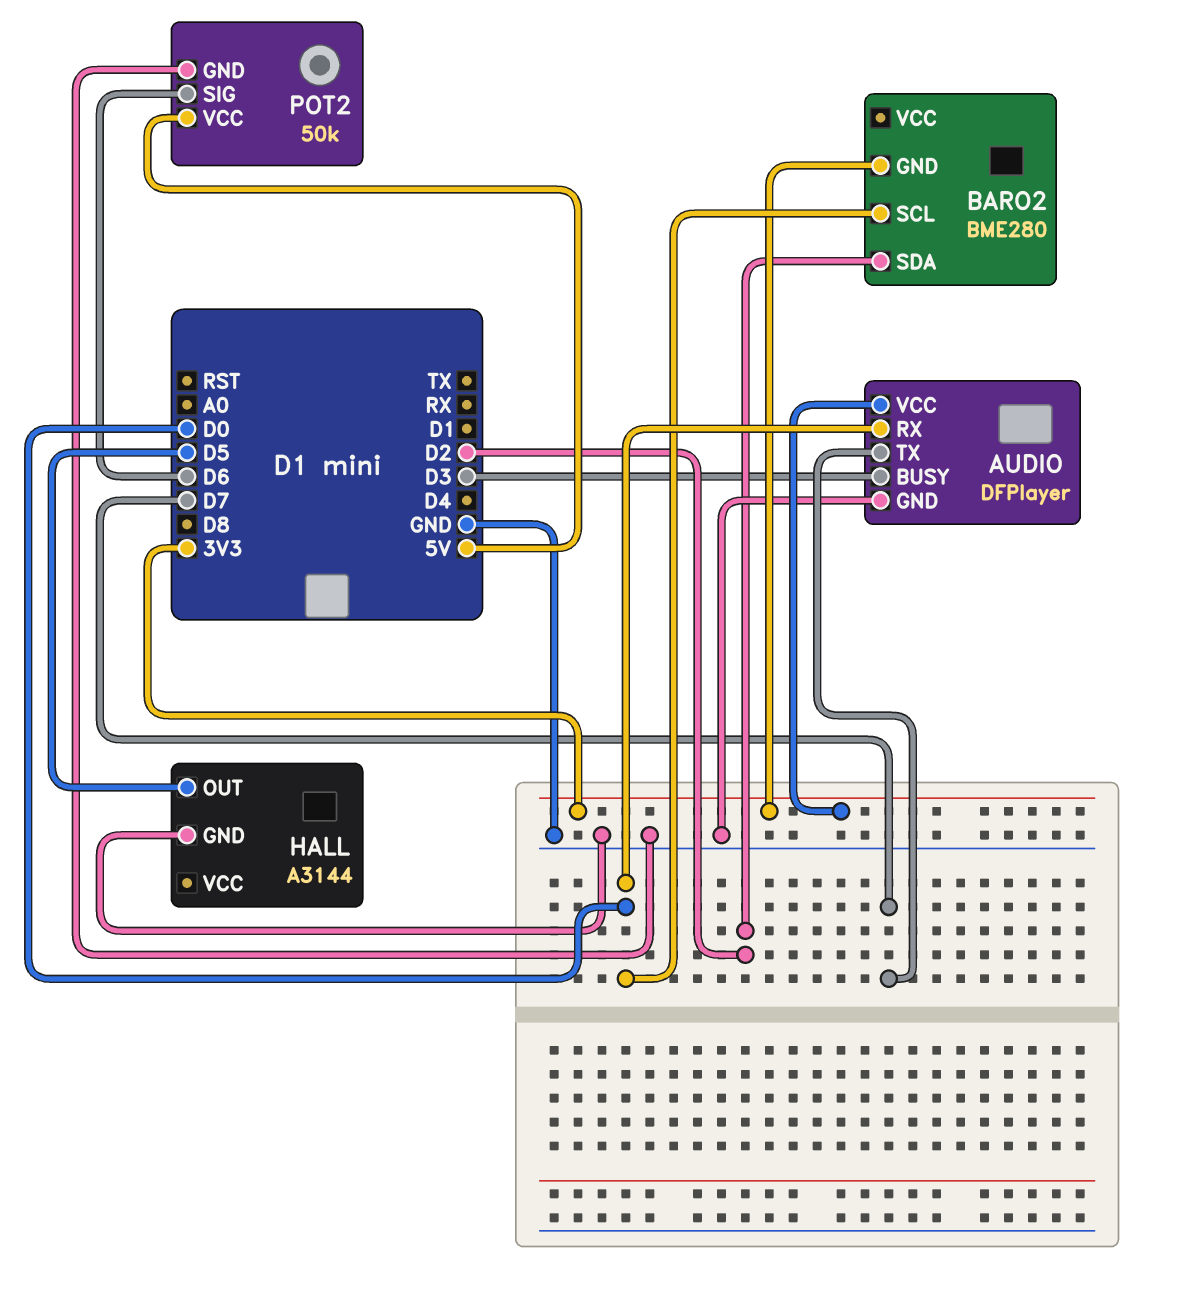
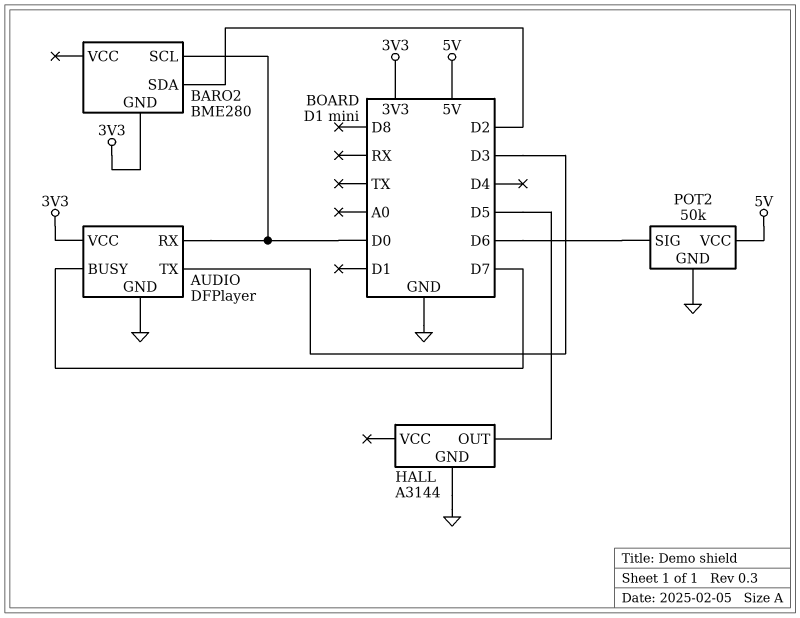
AUDIO pin BUSY: D3 -> D7
AUDIO pin TX: D7 -> D3

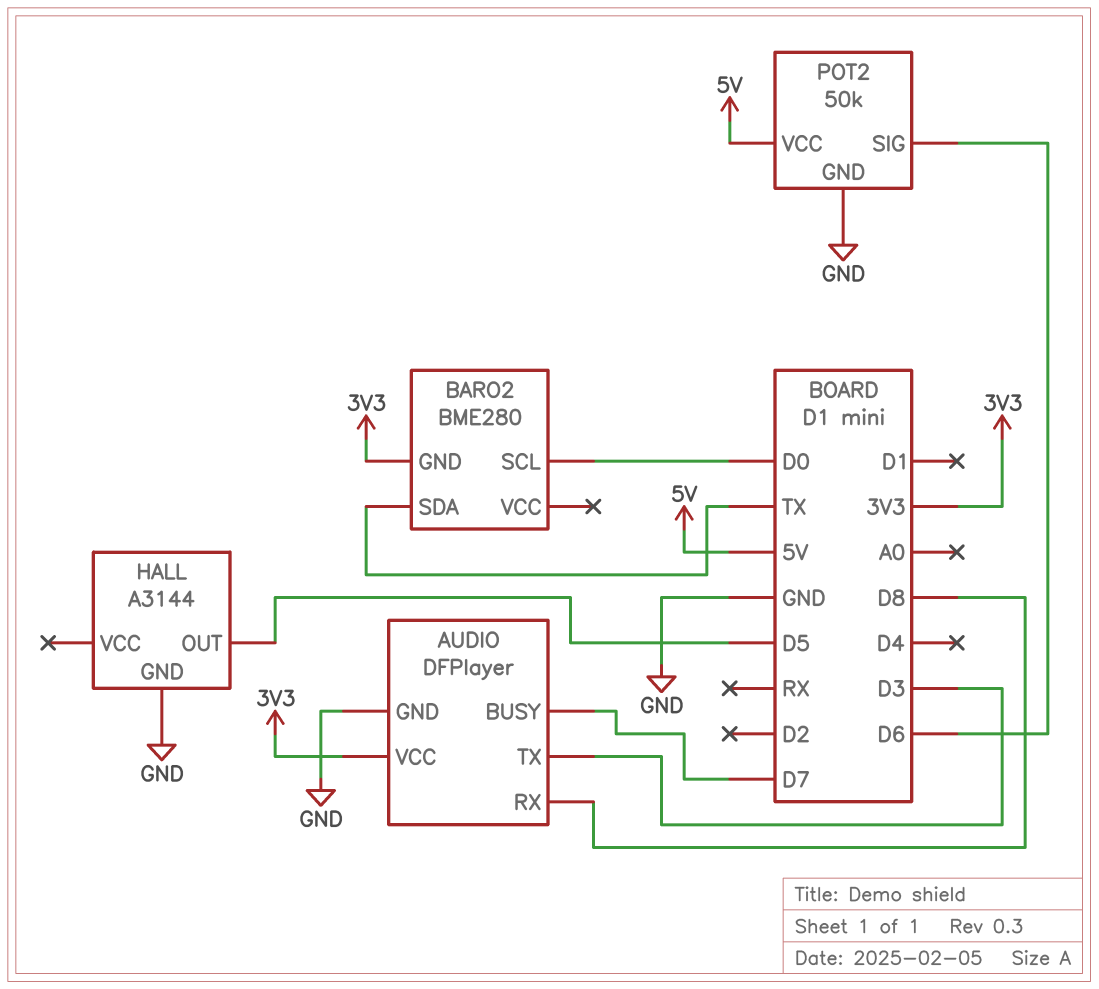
AUDIO pin RX: D0 -> D8
BARO2 pin SDA: D2 -> TX

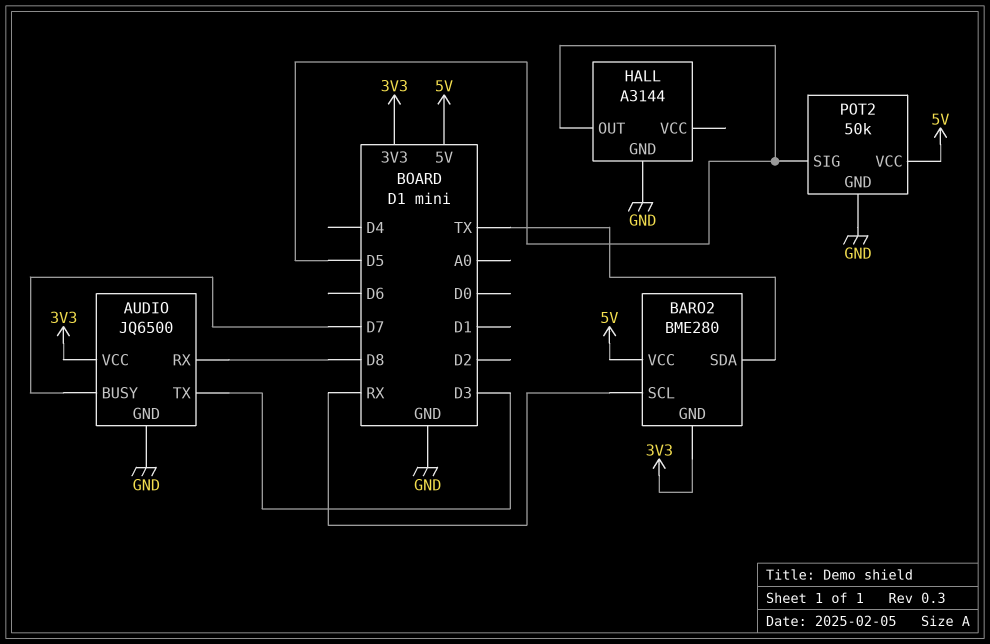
AUDIO: DFPlayer -> JQ6500
BARO2 pin SCL: D0 -> RX
BARO2 pin VCC: none -> 5V
POT2 pin SIG: D6 -> D5

